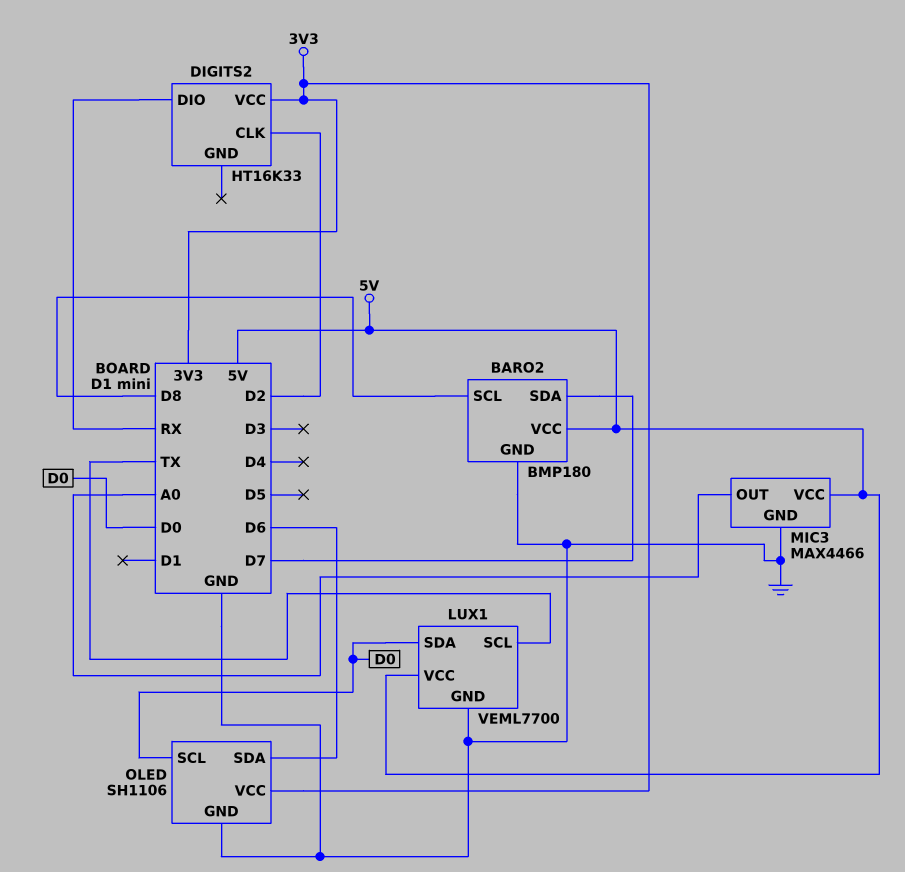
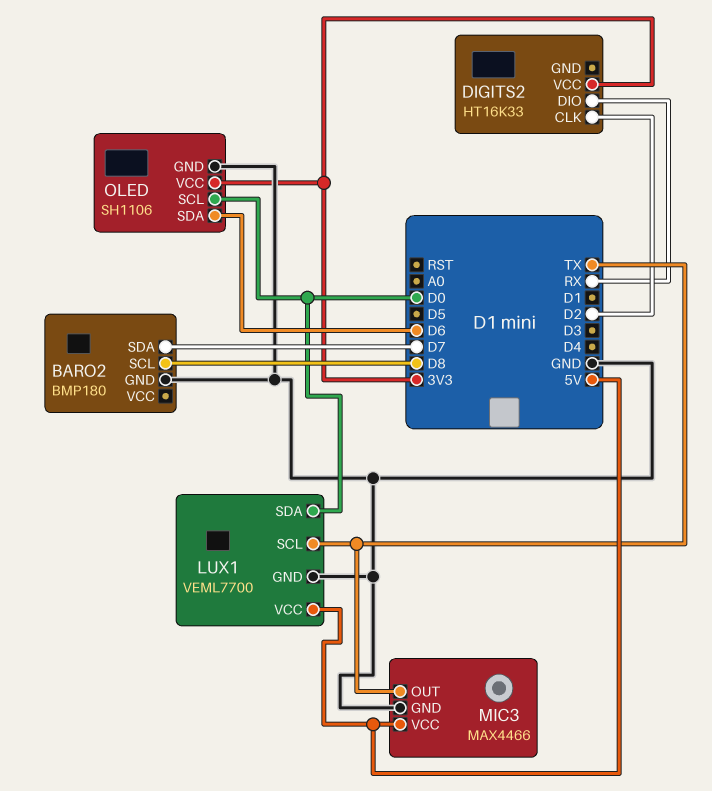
BARO2 pin VCC: 5V -> none
MIC3 pin OUT: A0 -> TX

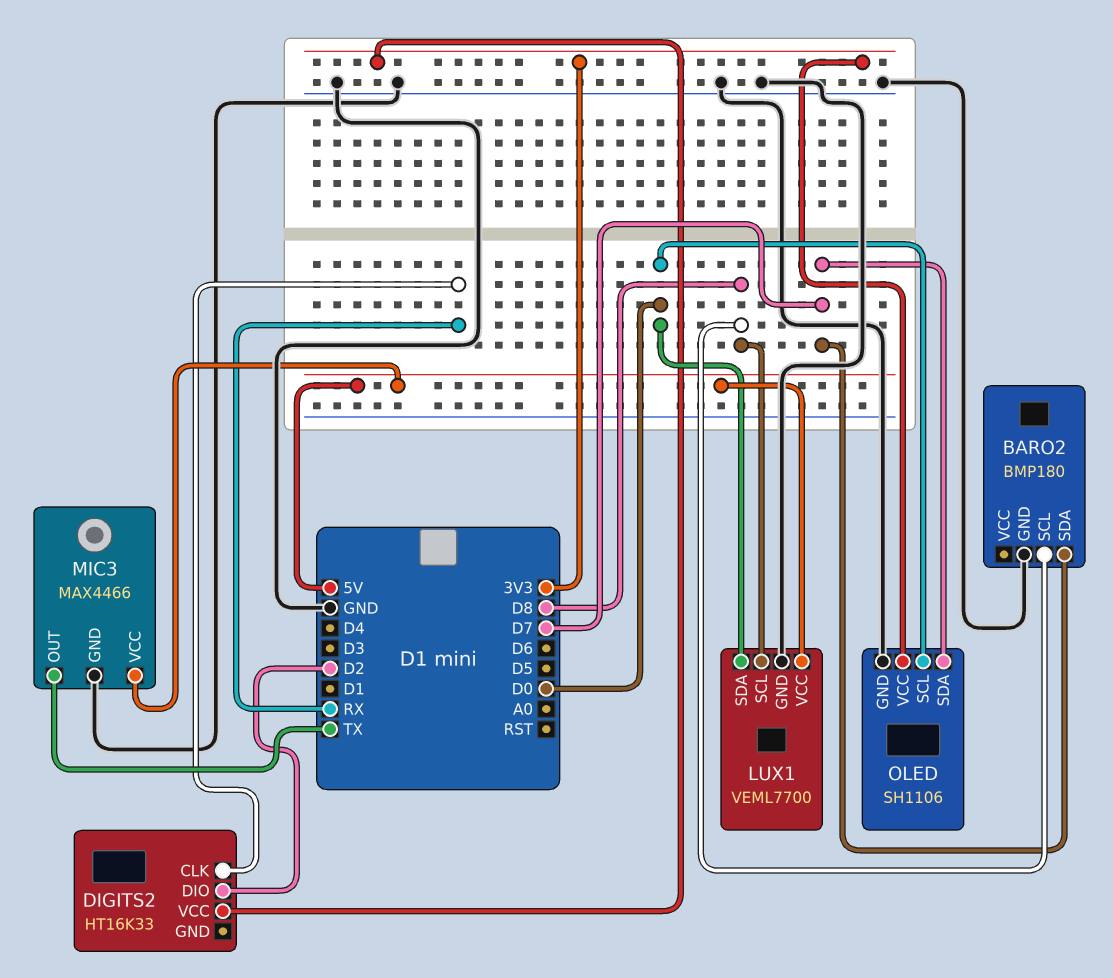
DIGITS2 pin CLK: D2 -> RX
DIGITS2 pin DIO: RX -> D2
LUX1 pin SCL: TX -> D8
OLED pin SDA: D6 -> D7

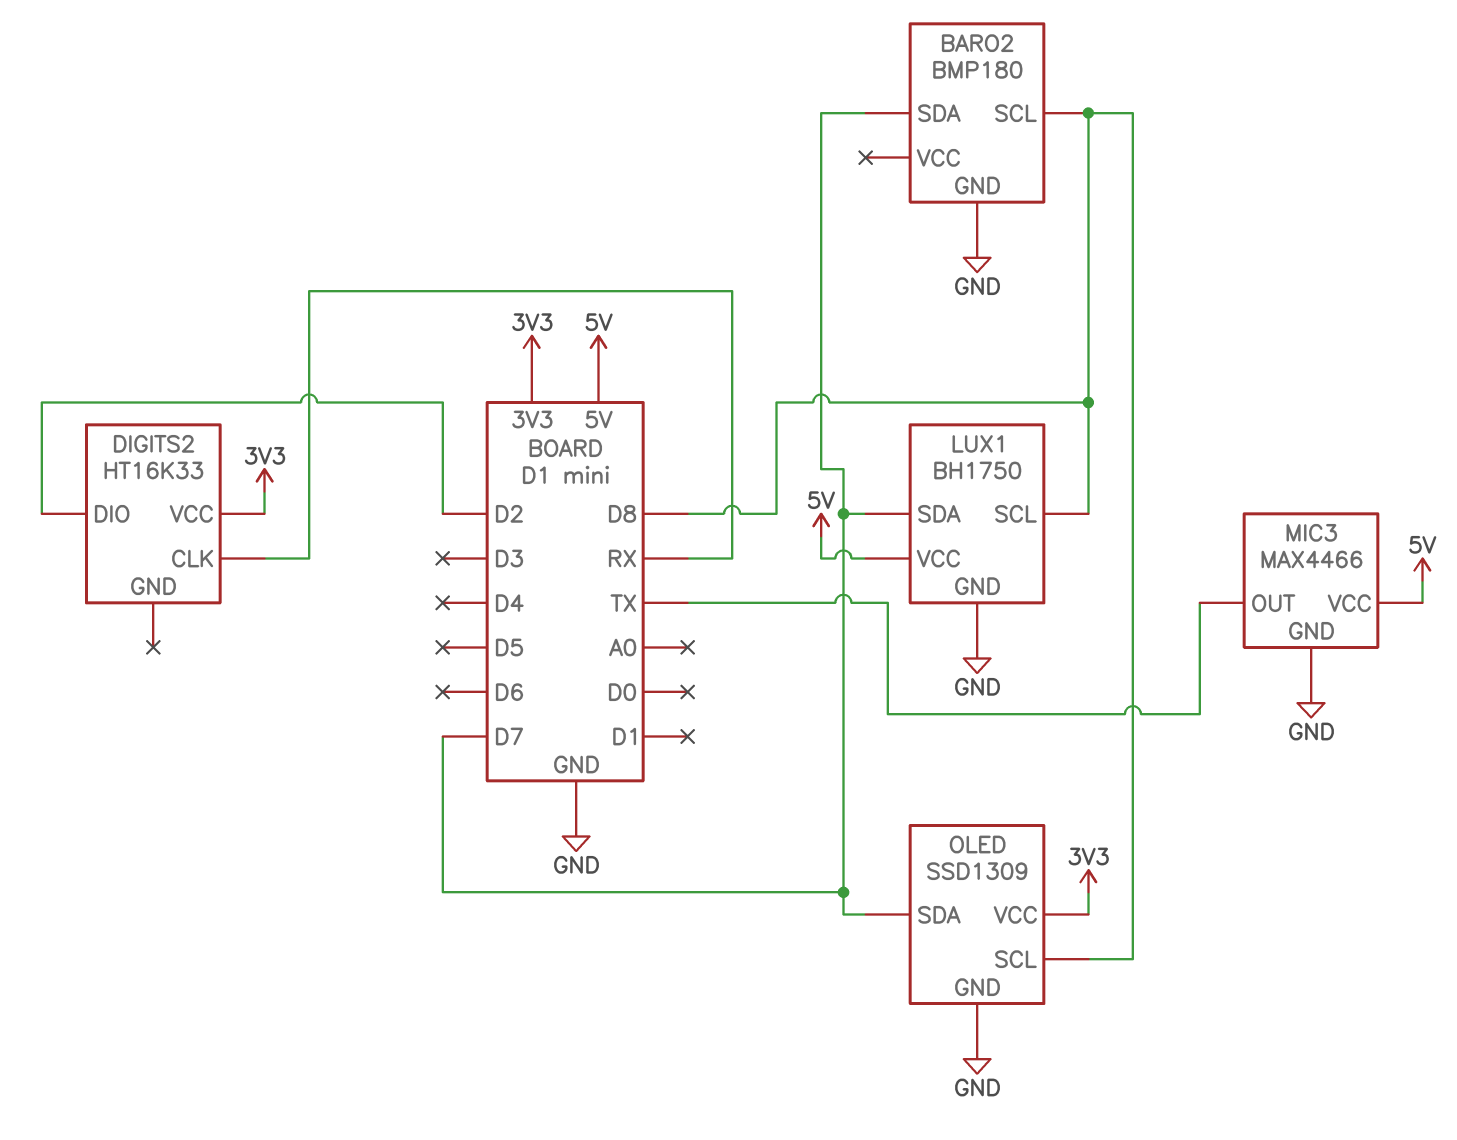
LUX1: VEML7700 -> BH1750
LUX1 pin SDA: D0 -> D7
OLED: SH1106 -> SSD1309
OLED pin SCL: D0 -> D8

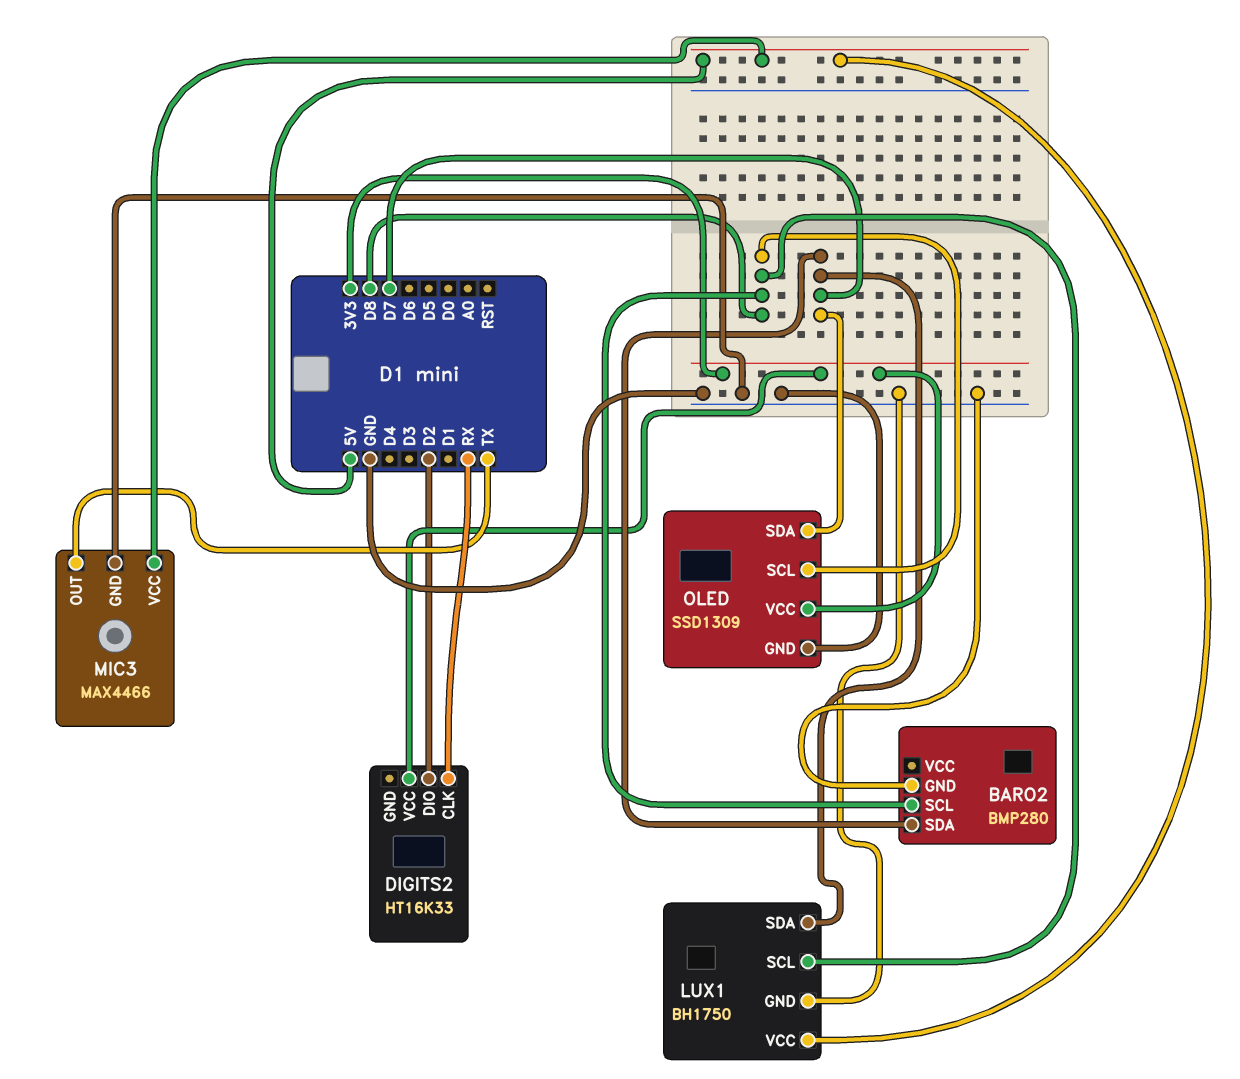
BARO2: BMP180 -> BMP280

